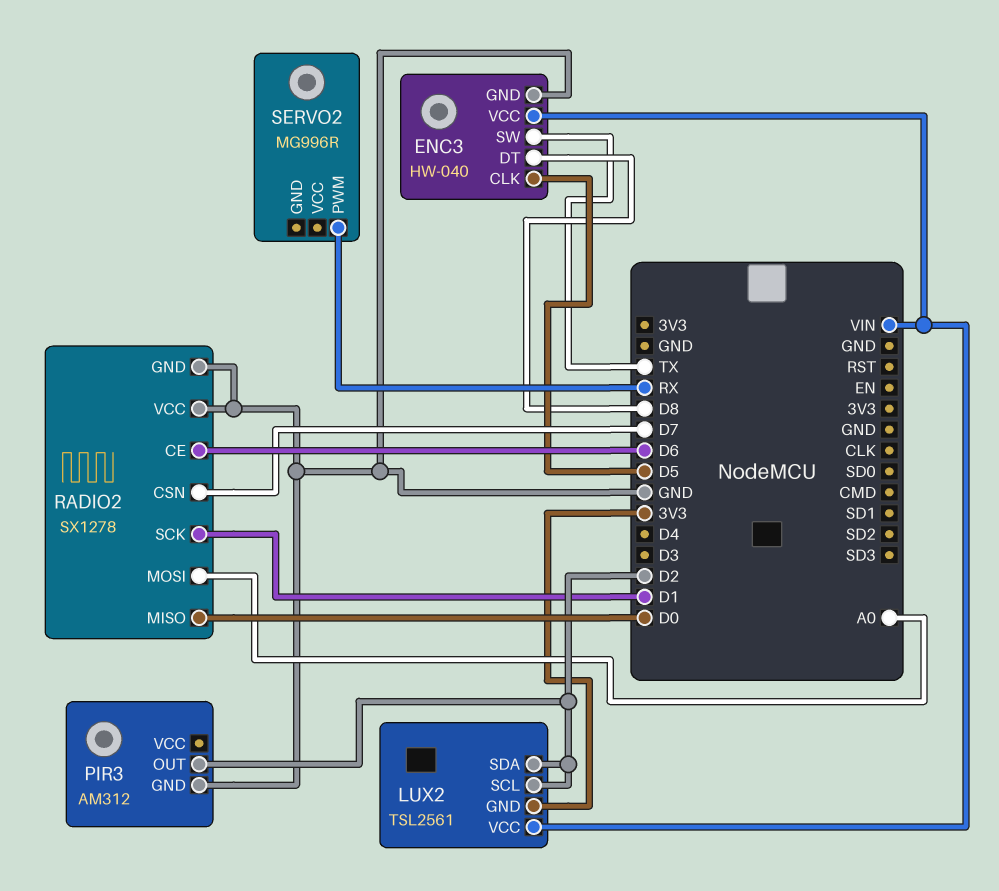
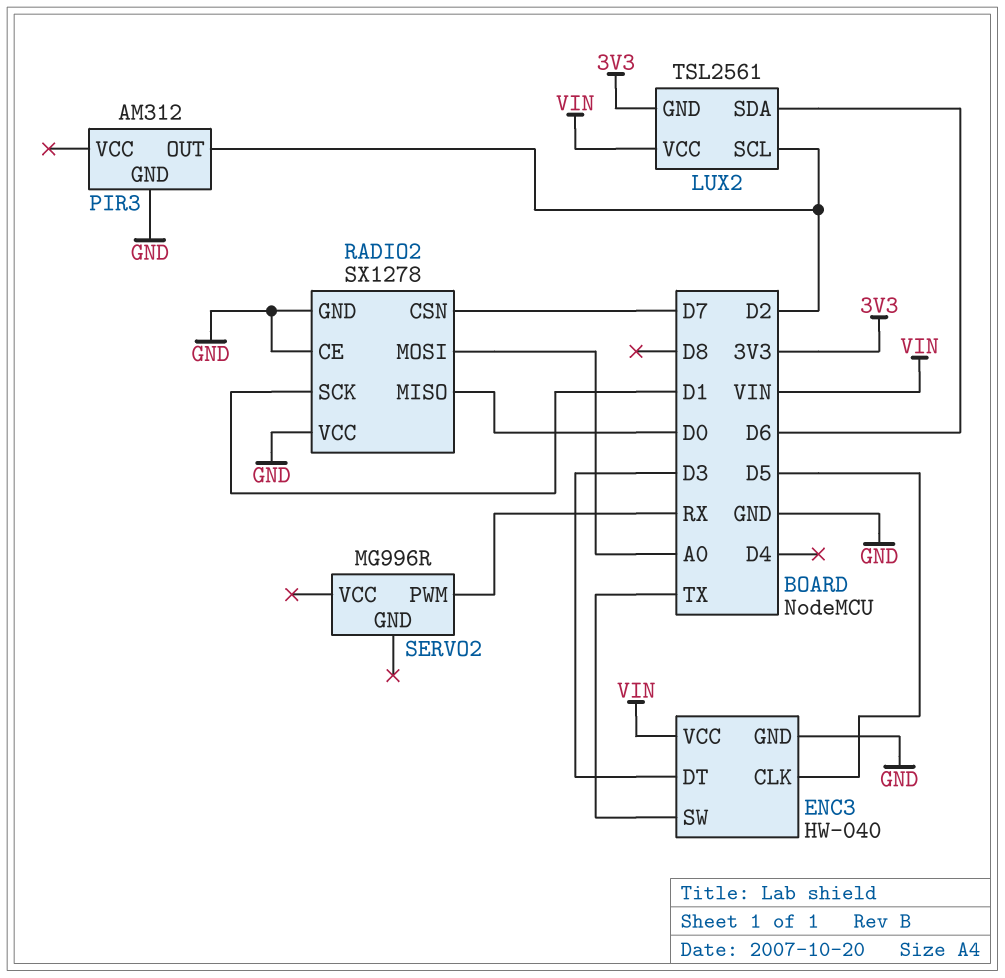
ENC3 pin DT: D8 -> D3
LUX2 pin SDA: D2 -> D6
RADIO2 pin CE: D6 -> GND

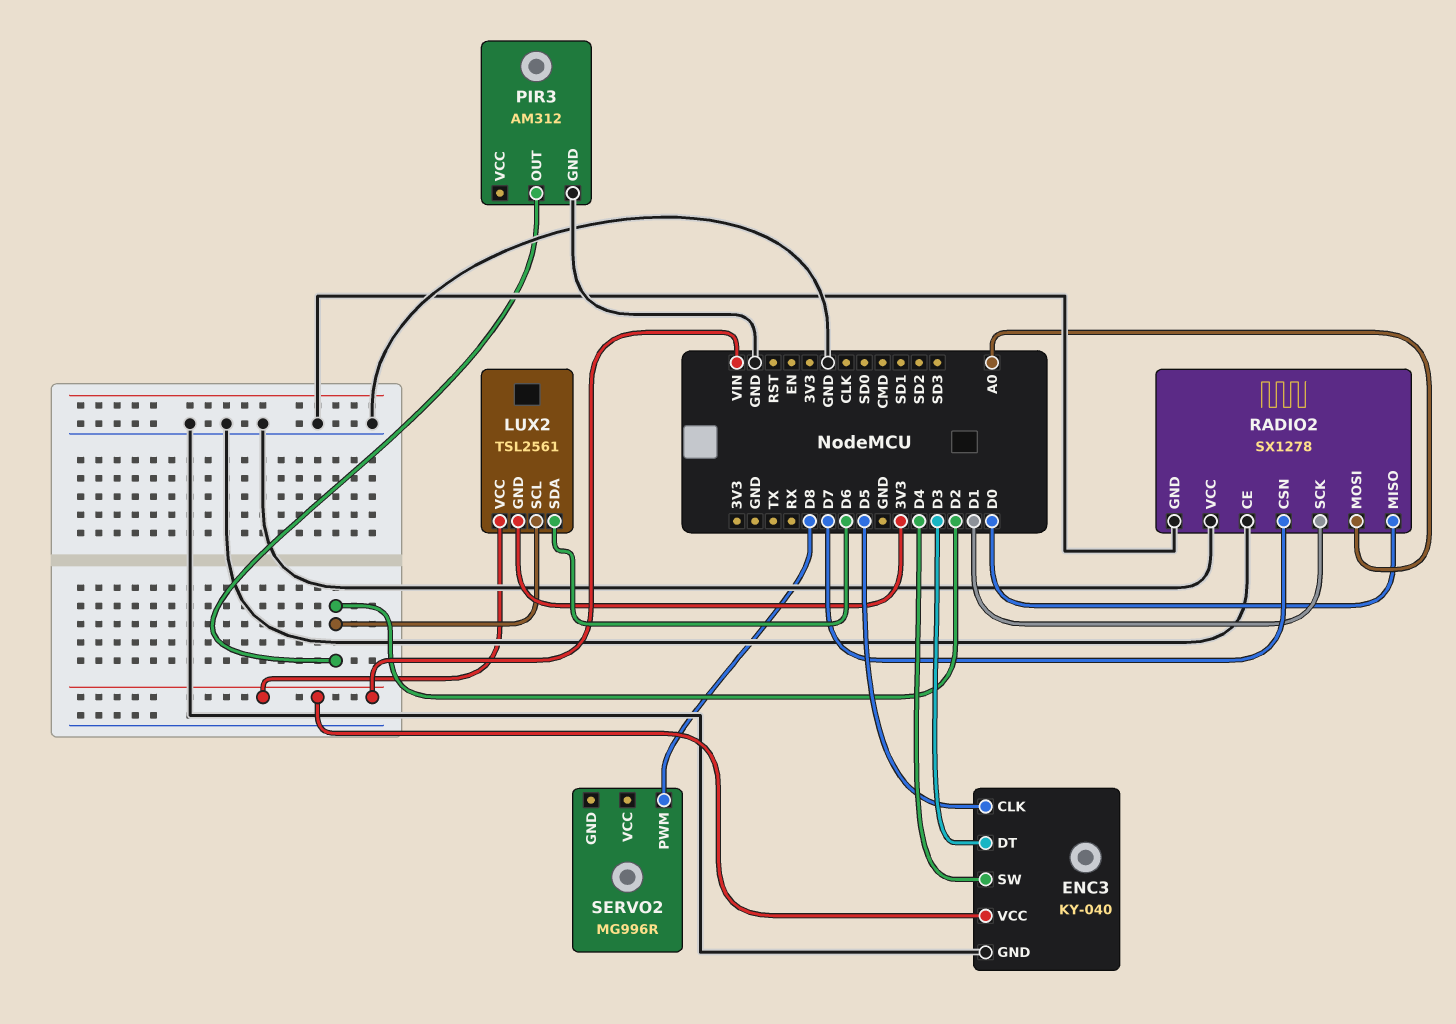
ENC3: HW-040 -> KY-040
ENC3 pin SW: TX -> D4
SERVO2 pin PWM: RX -> D8

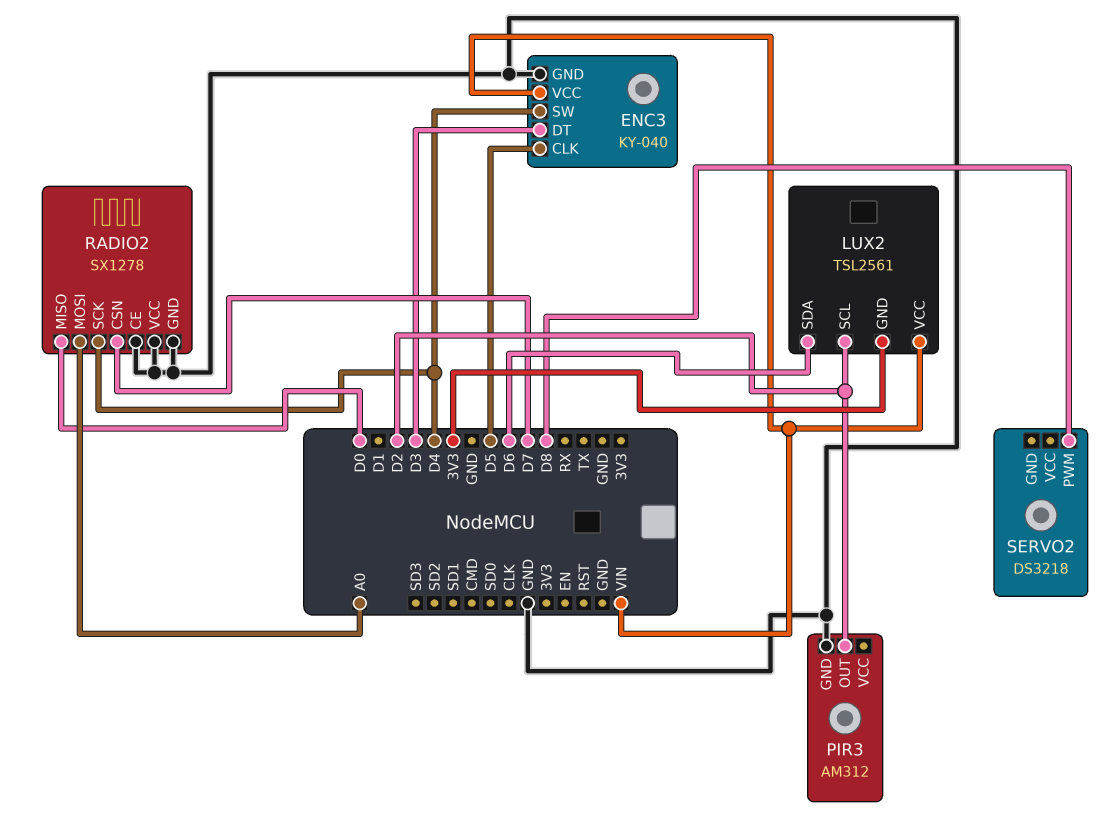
RADIO2 pin SCK: D1 -> D4
SERVO2: MG996R -> DS3218

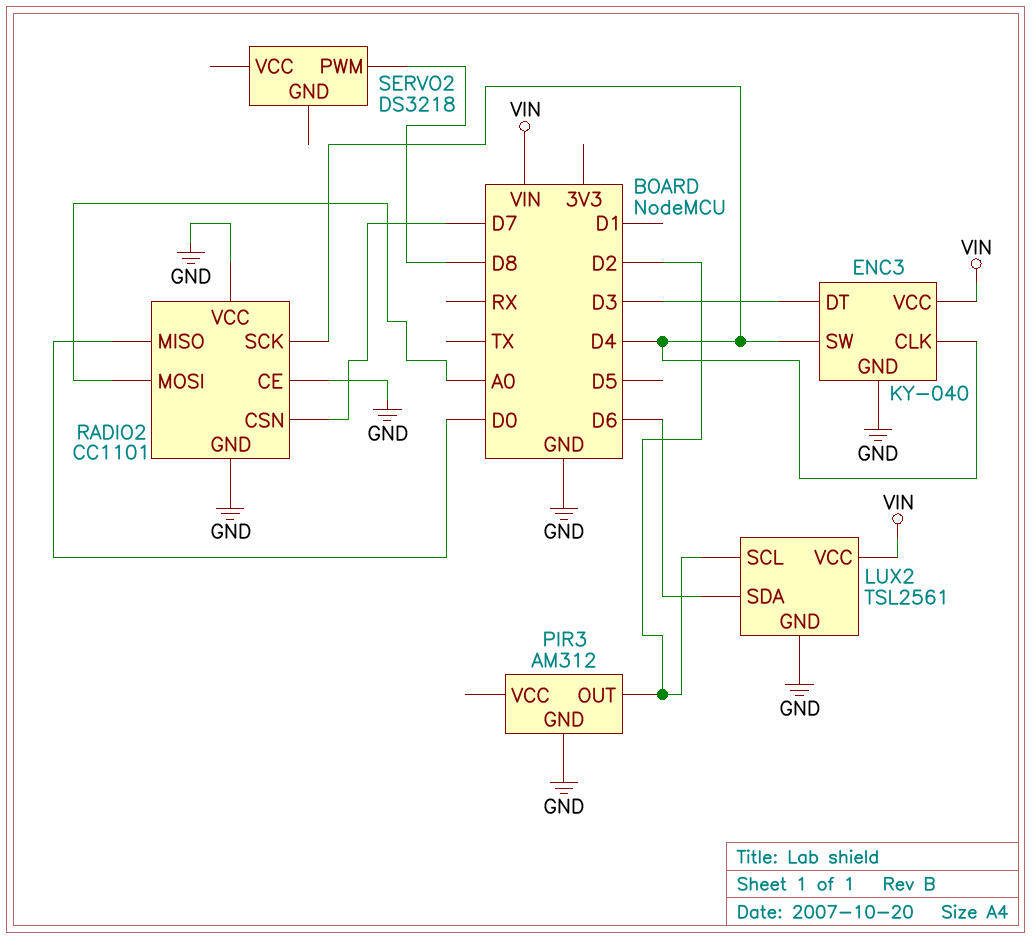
ENC3 pin CLK: D5 -> D4
LUX2 pin GND: 3V3 -> GND
RADIO2: SX1278 -> CC1101

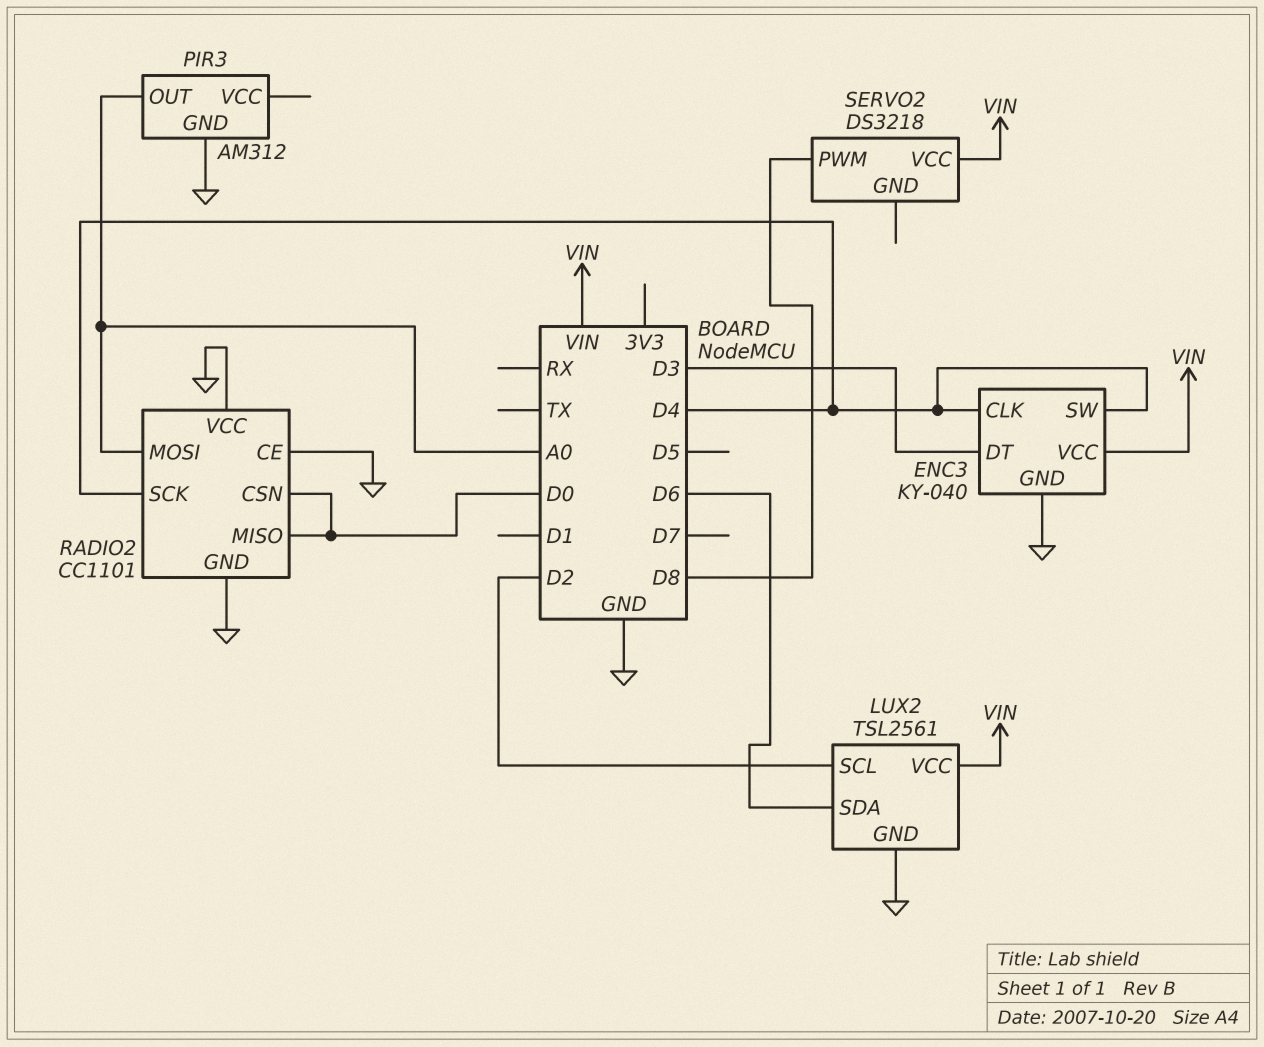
PIR3 pin OUT: D2 -> A0
RADIO2 pin CSN: D7 -> D0
SERVO2 pin VCC: none -> VIN

